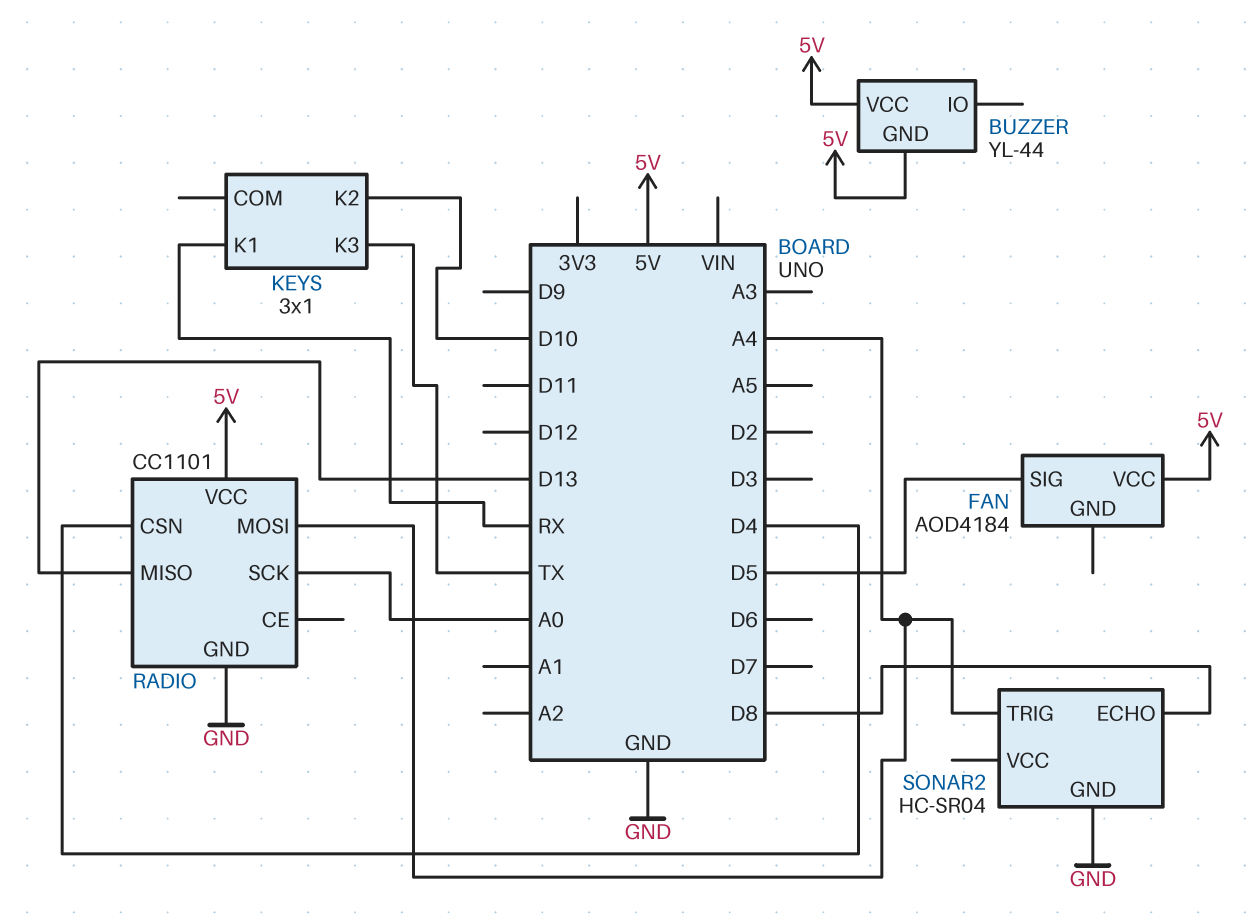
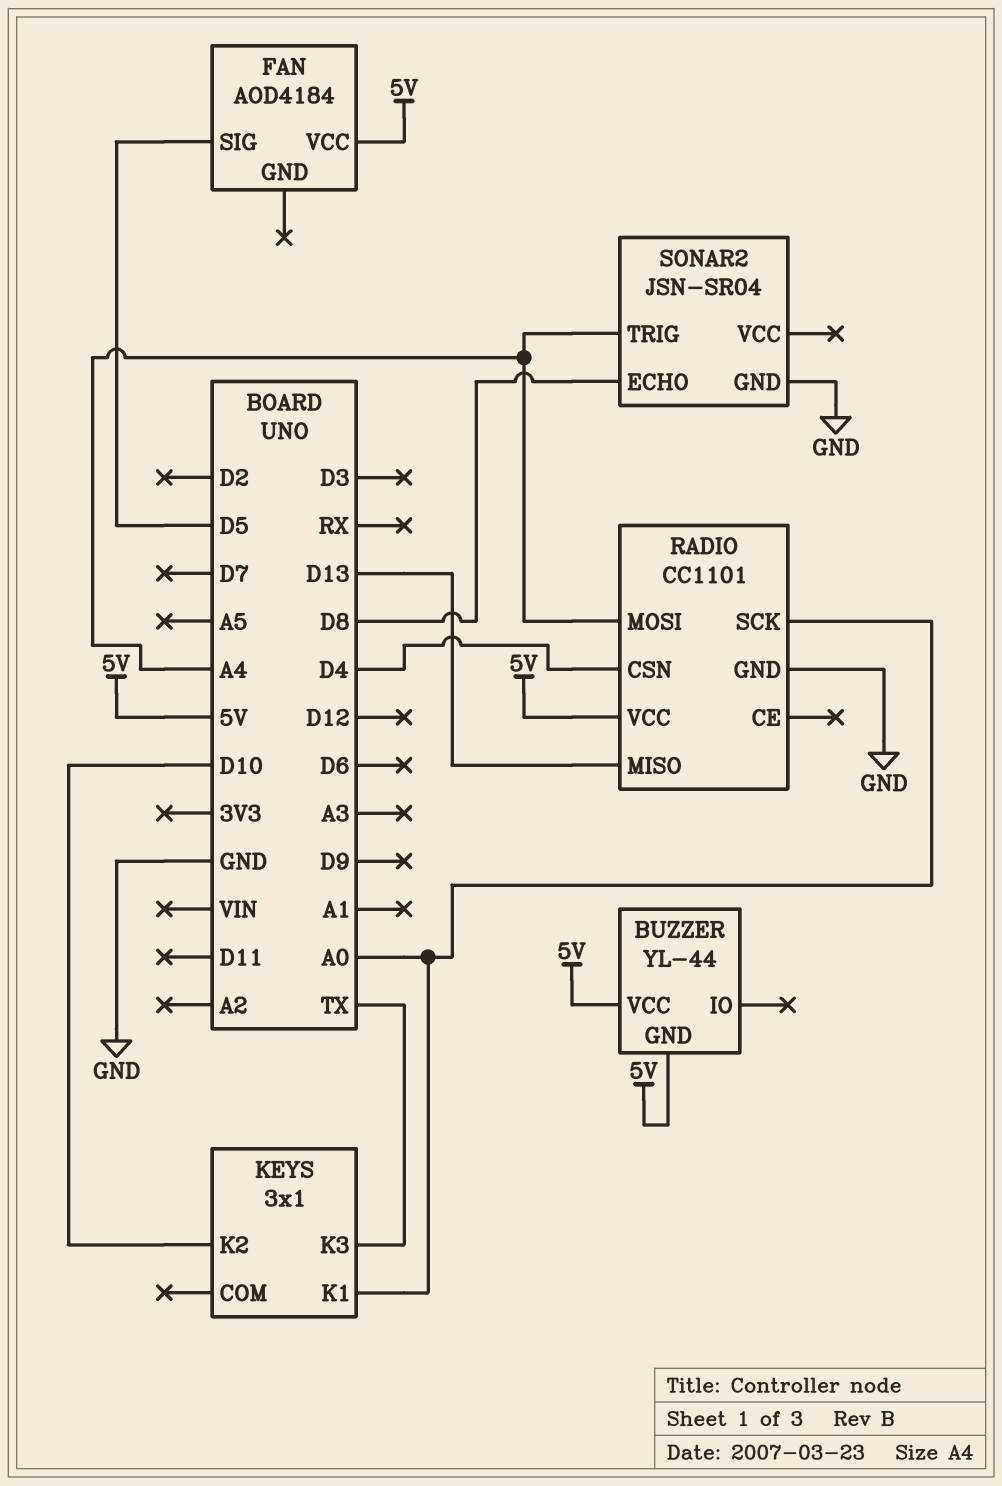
KEYS pin K1: RX -> A0
SONAR2: HC-SR04 -> JSN-SR04

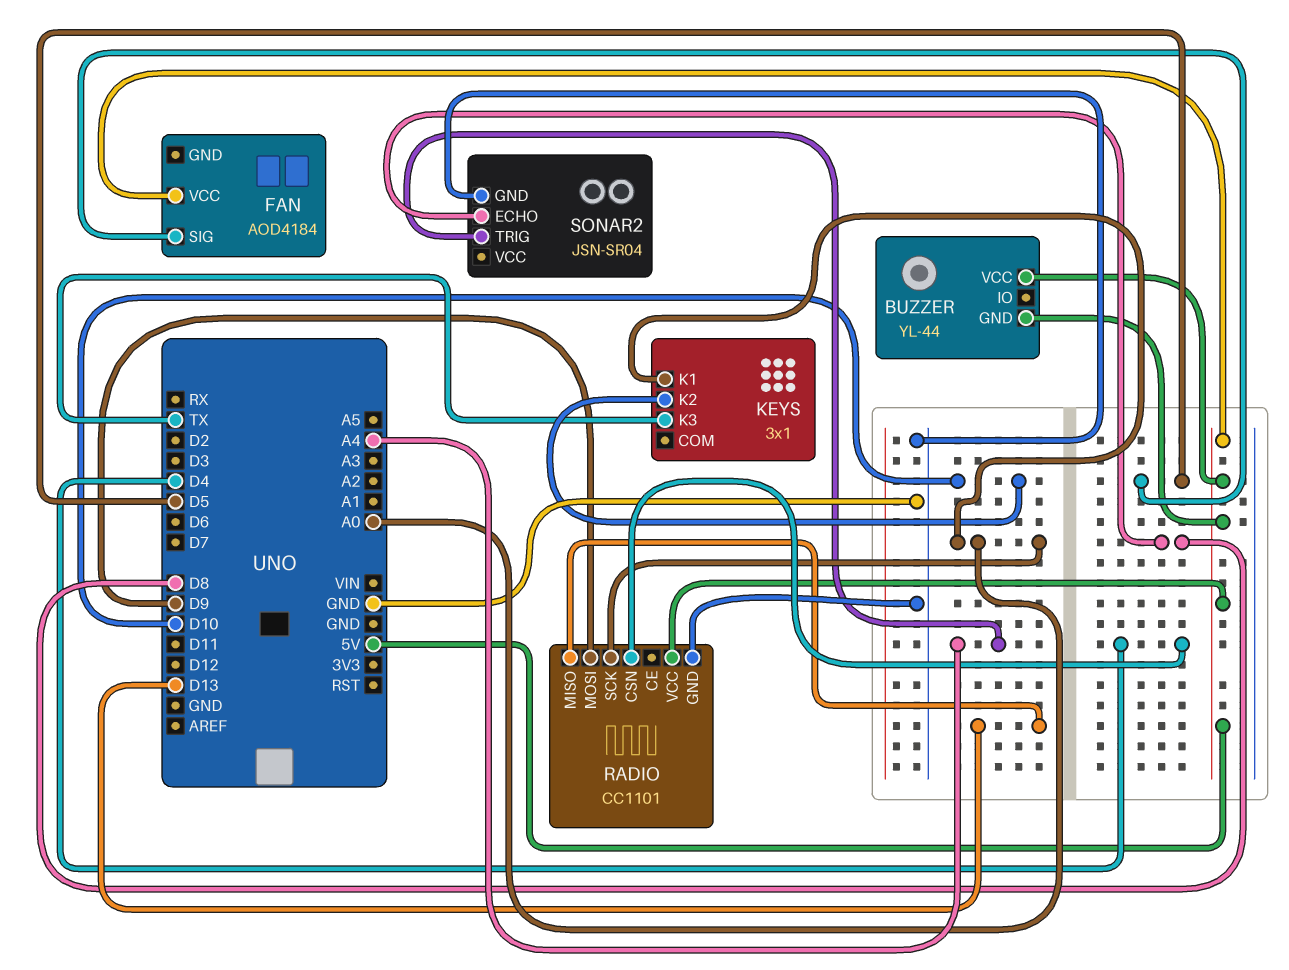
RADIO pin MOSI: A4 -> D9

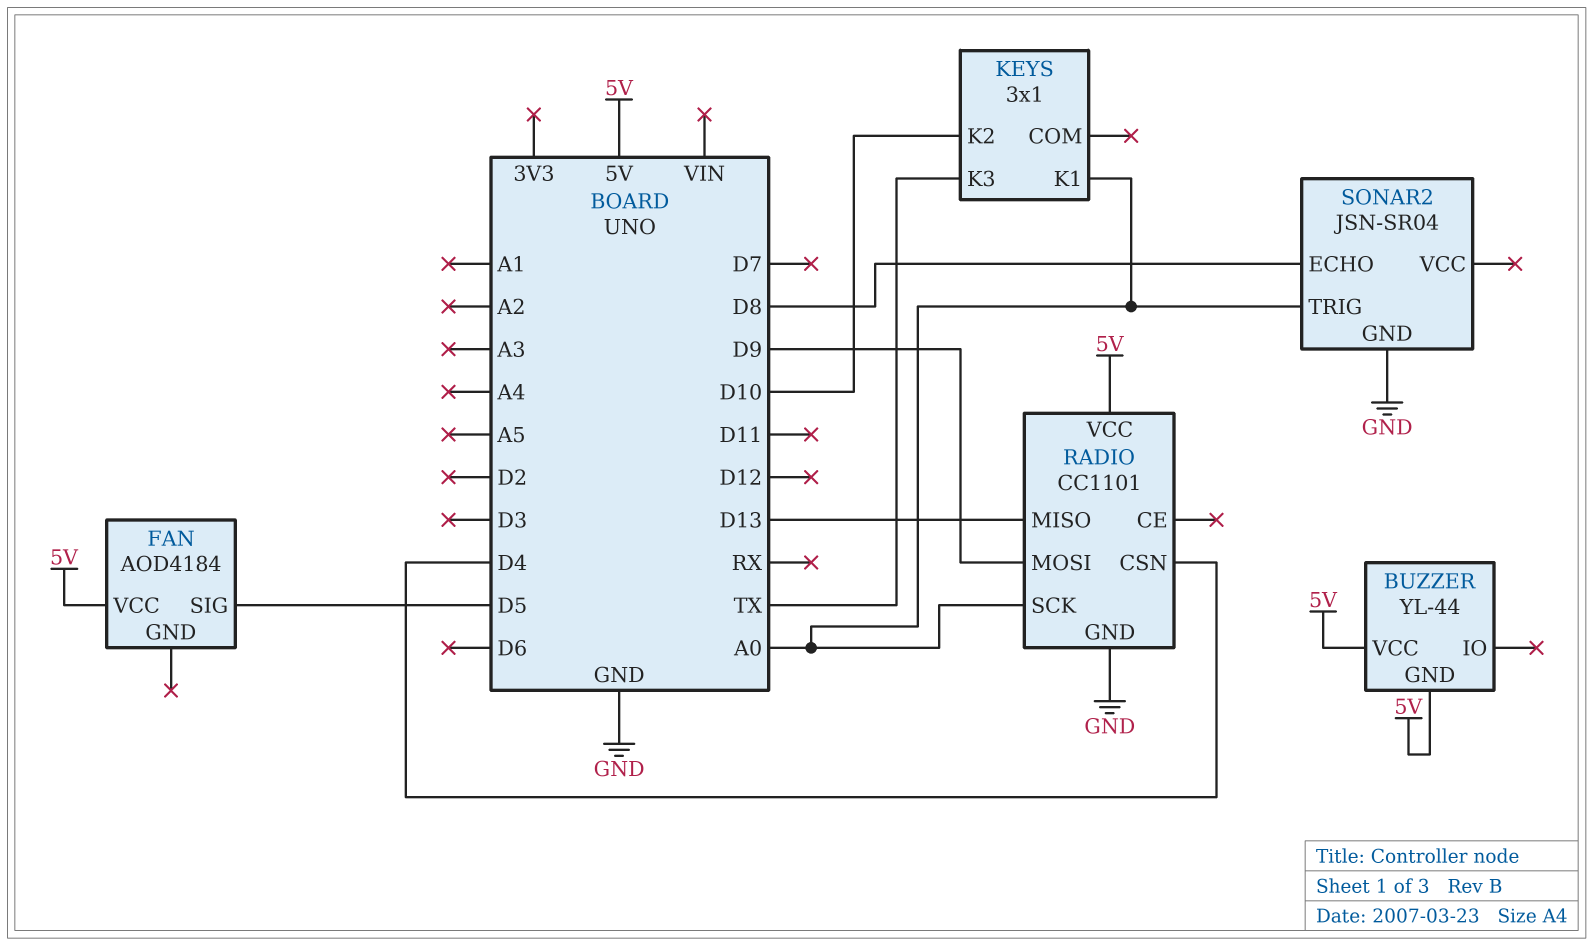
SONAR2 pin TRIG: A4 -> A0

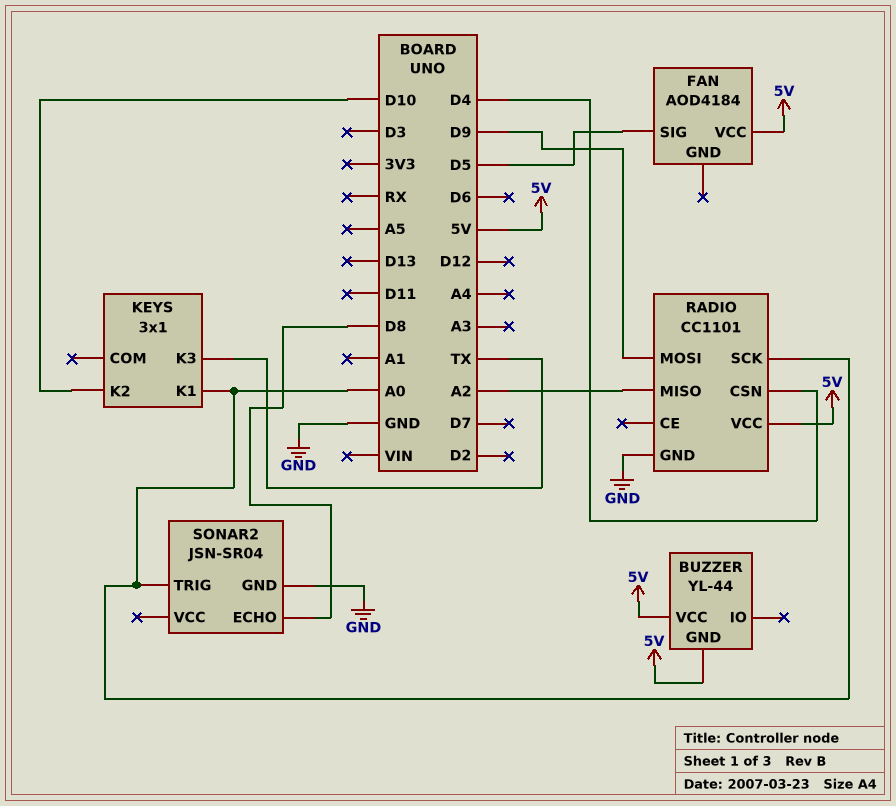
RADIO pin MISO: D13 -> A2

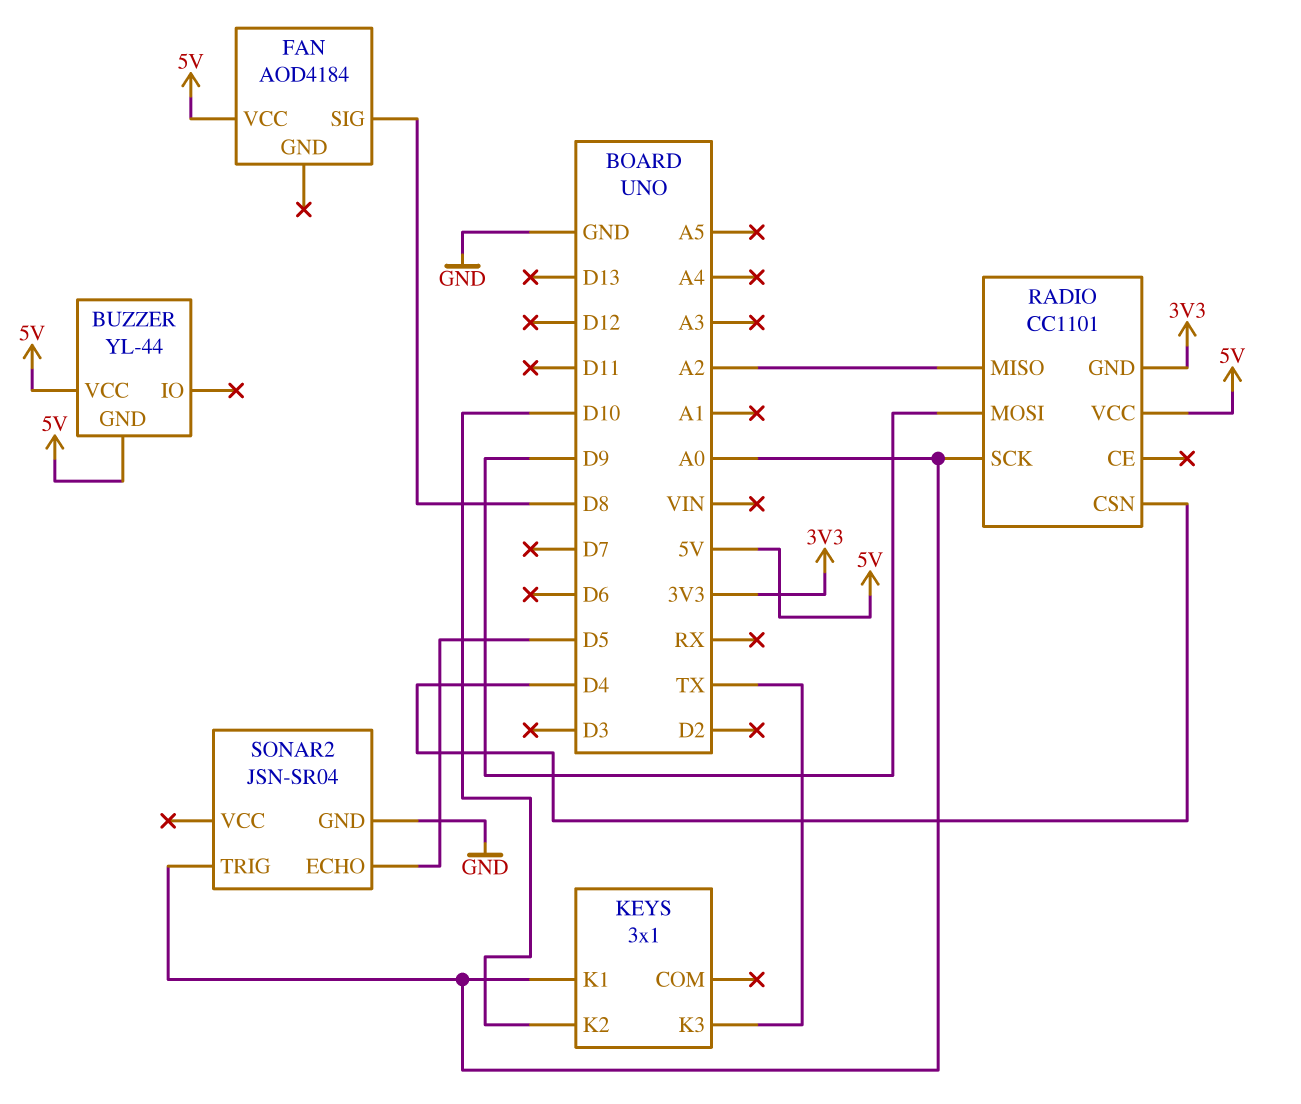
FAN pin SIG: D5 -> D8
RADIO pin GND: GND -> 3V3
SONAR2 pin ECHO: D8 -> D5

